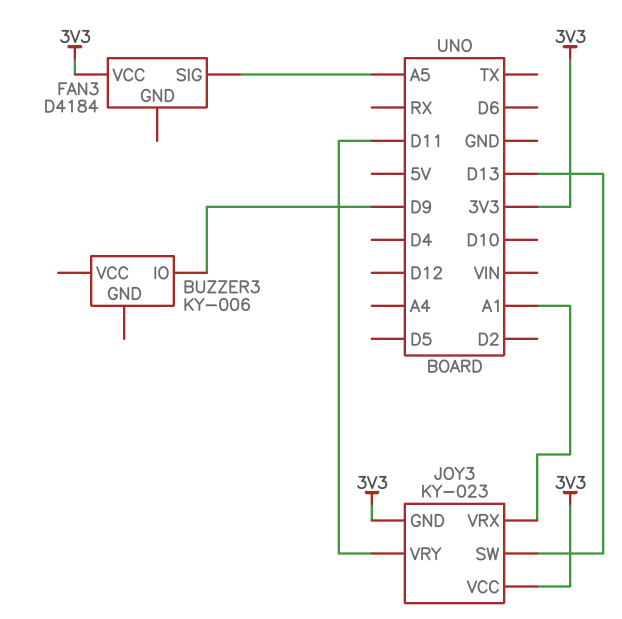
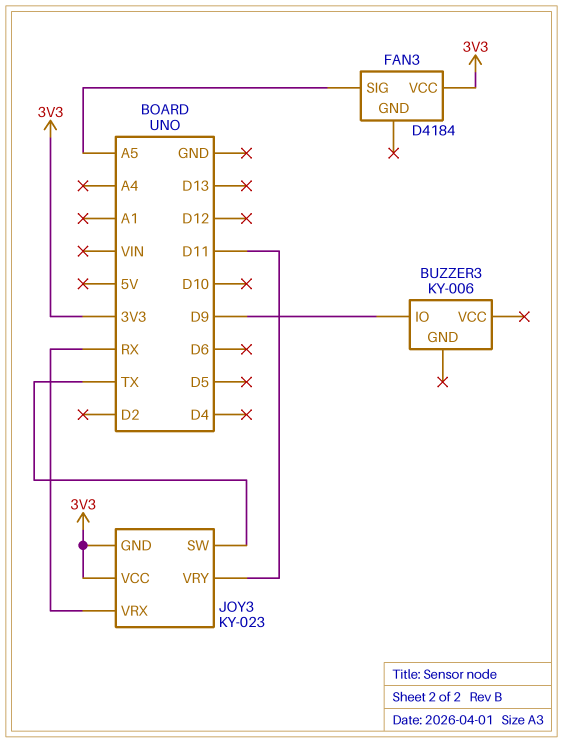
JOY3 pin SW: D13 -> TX
JOY3 pin VRX: A1 -> RX

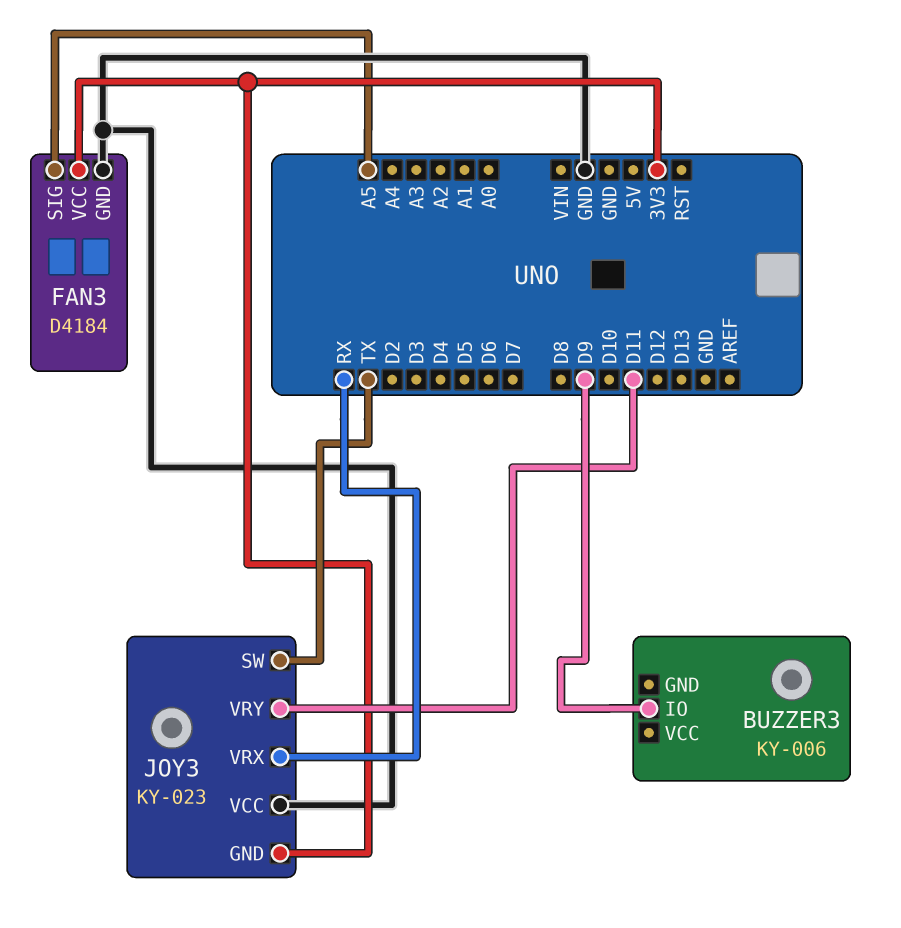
FAN3 pin GND: none -> GND
JOY3 pin VCC: 3V3 -> GND

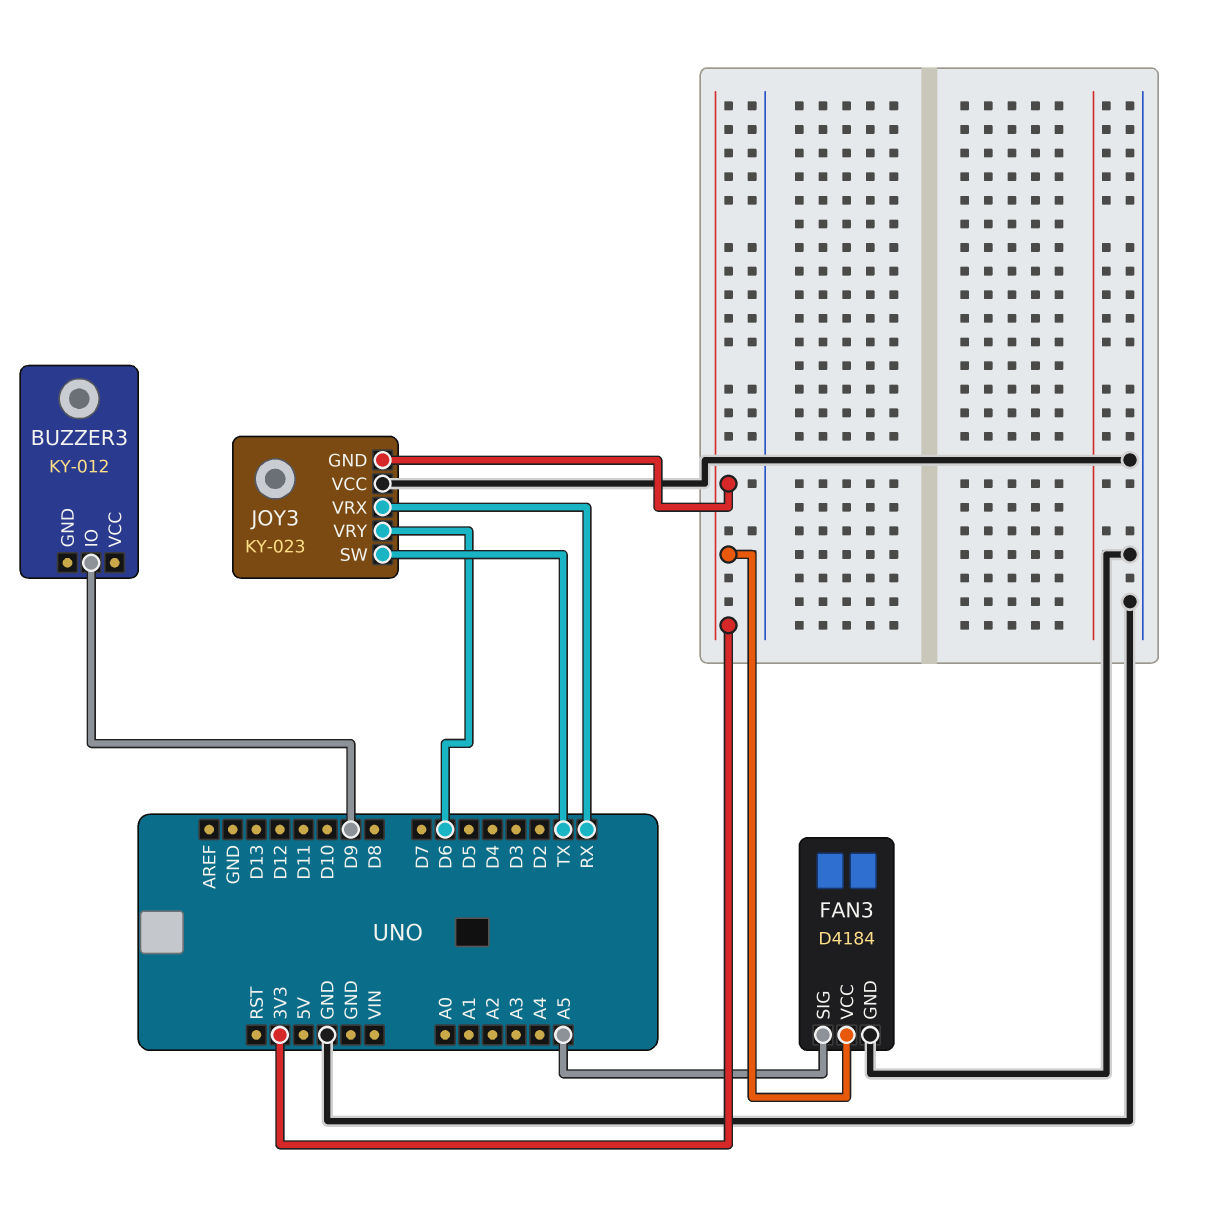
BUZZER3: KY-006 -> KY-012
JOY3 pin VRY: D11 -> D6

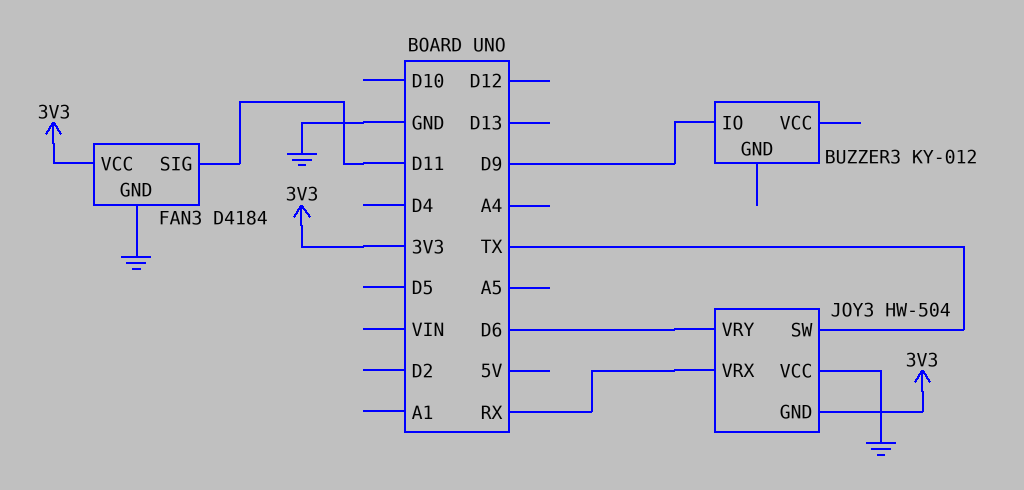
FAN3 pin SIG: A5 -> D11
JOY3: KY-023 -> HW-504

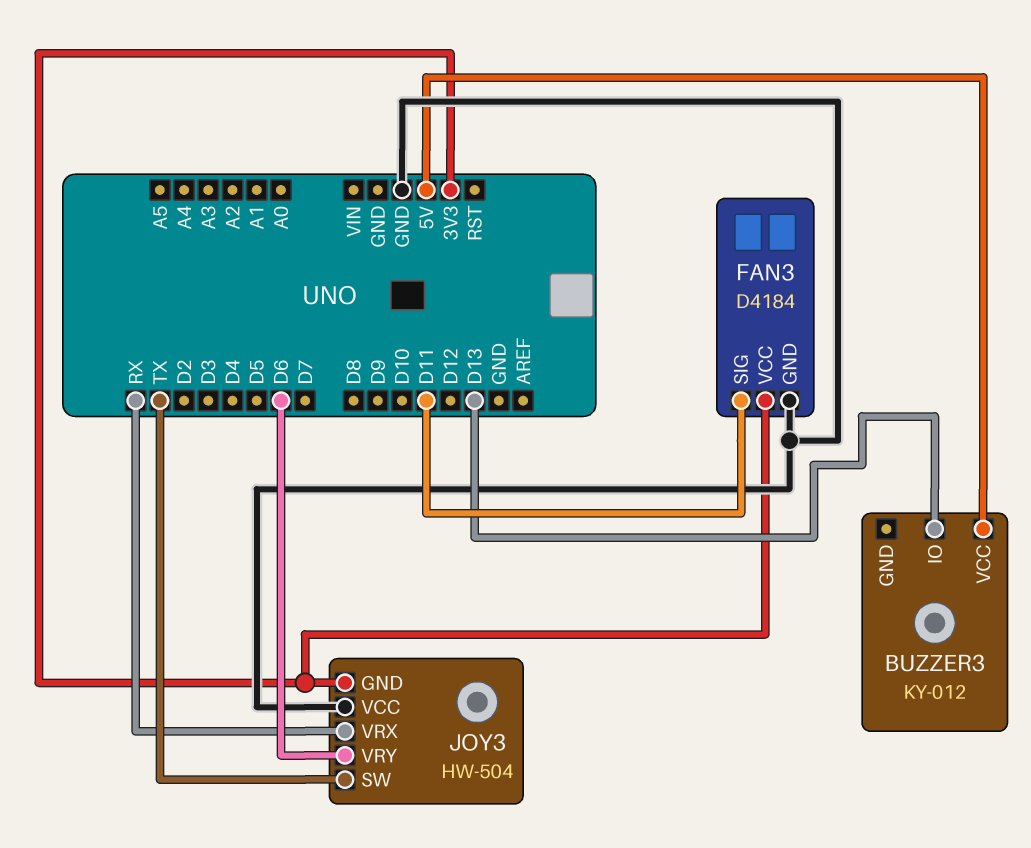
BUZZER3 pin IO: D9 -> D13
BUZZER3 pin VCC: none -> 5V

